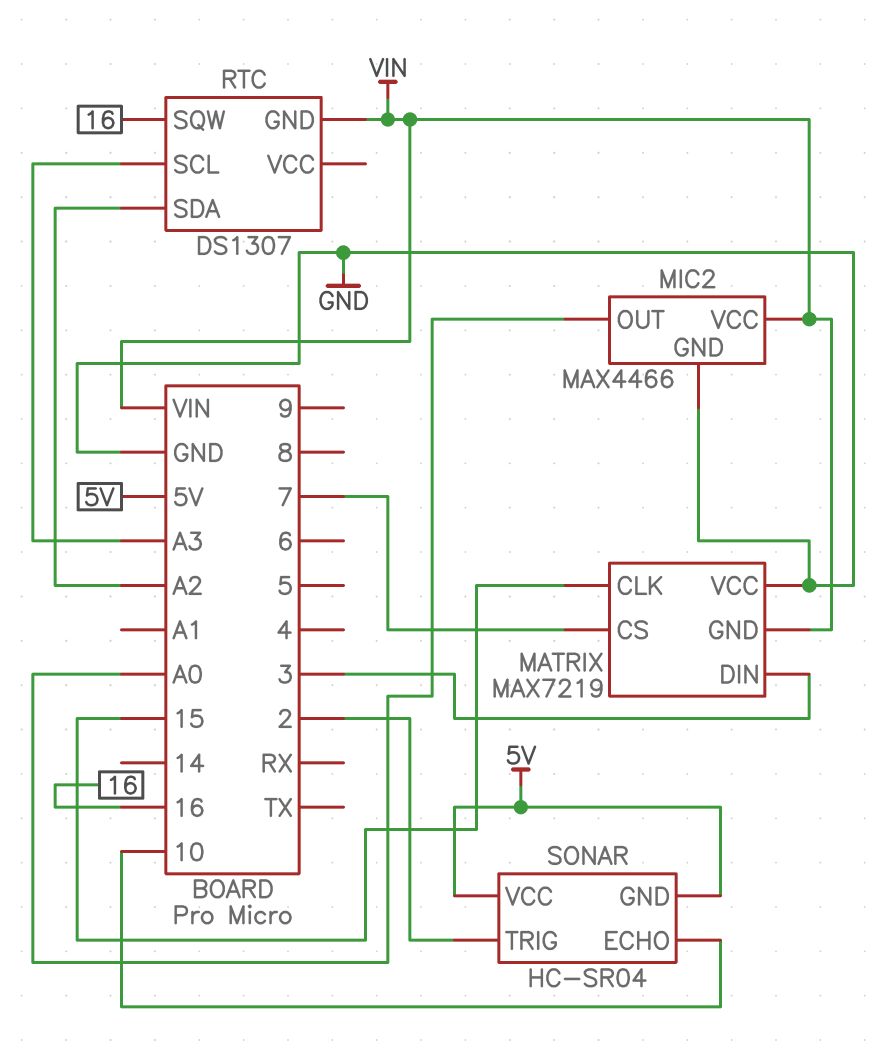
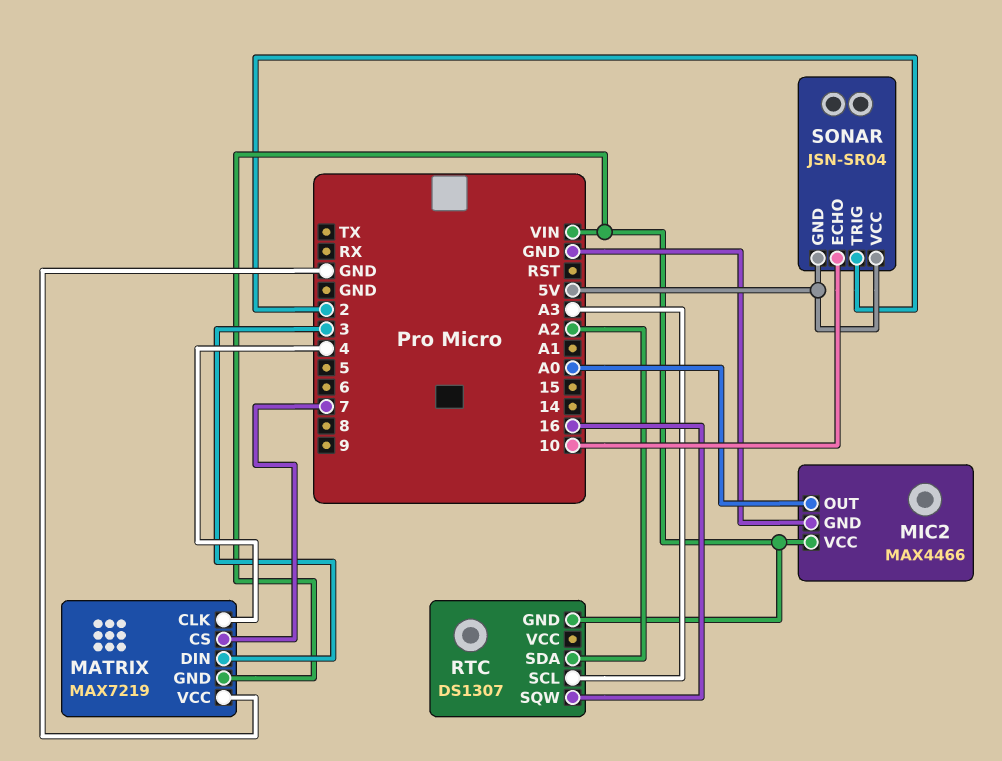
MATRIX pin CLK: 15 -> 4
SONAR: HC-SR04 -> JSN-SR04

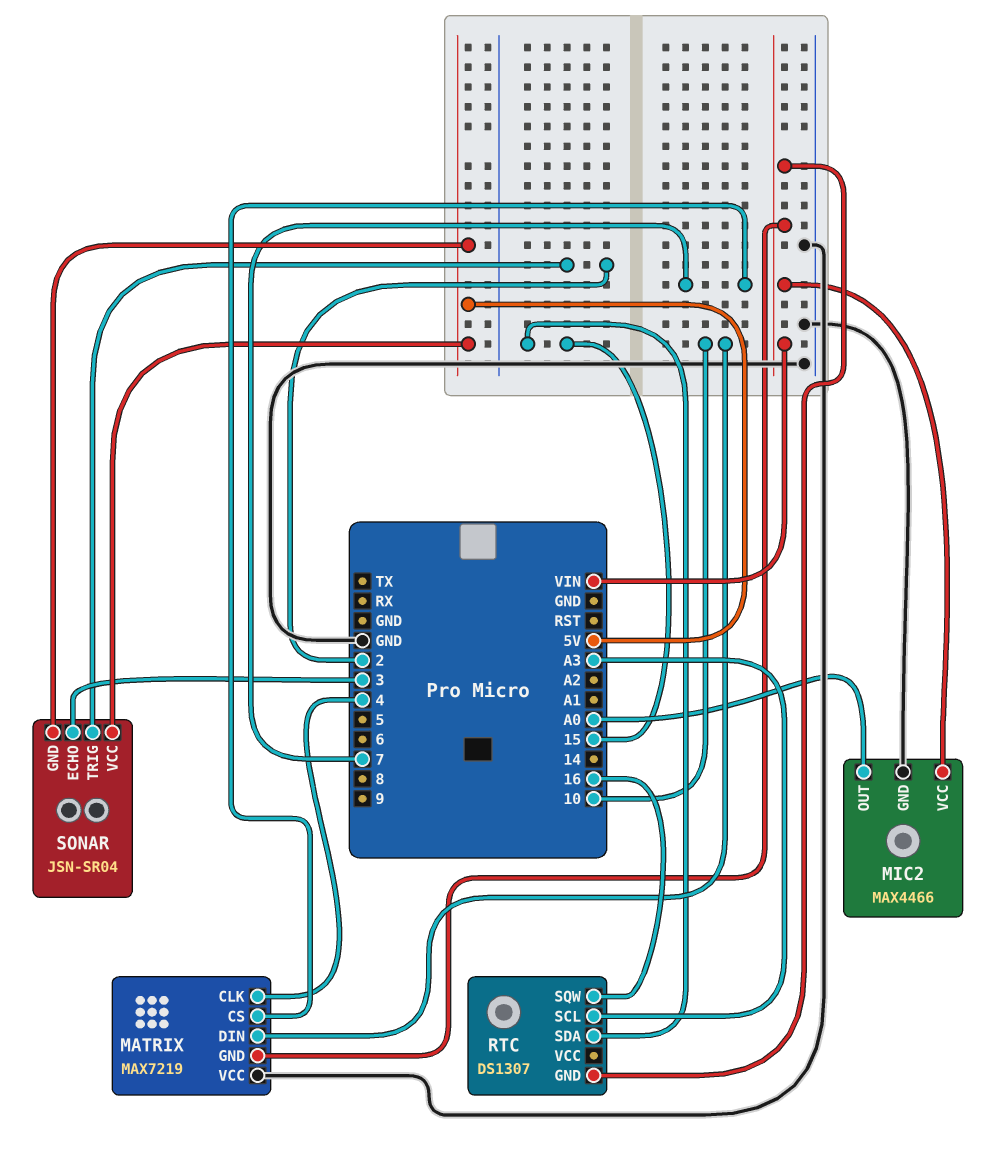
MATRIX pin DIN: 3 -> 10
RTC pin SDA: A2 -> 15
SONAR pin ECHO: 10 -> 3

